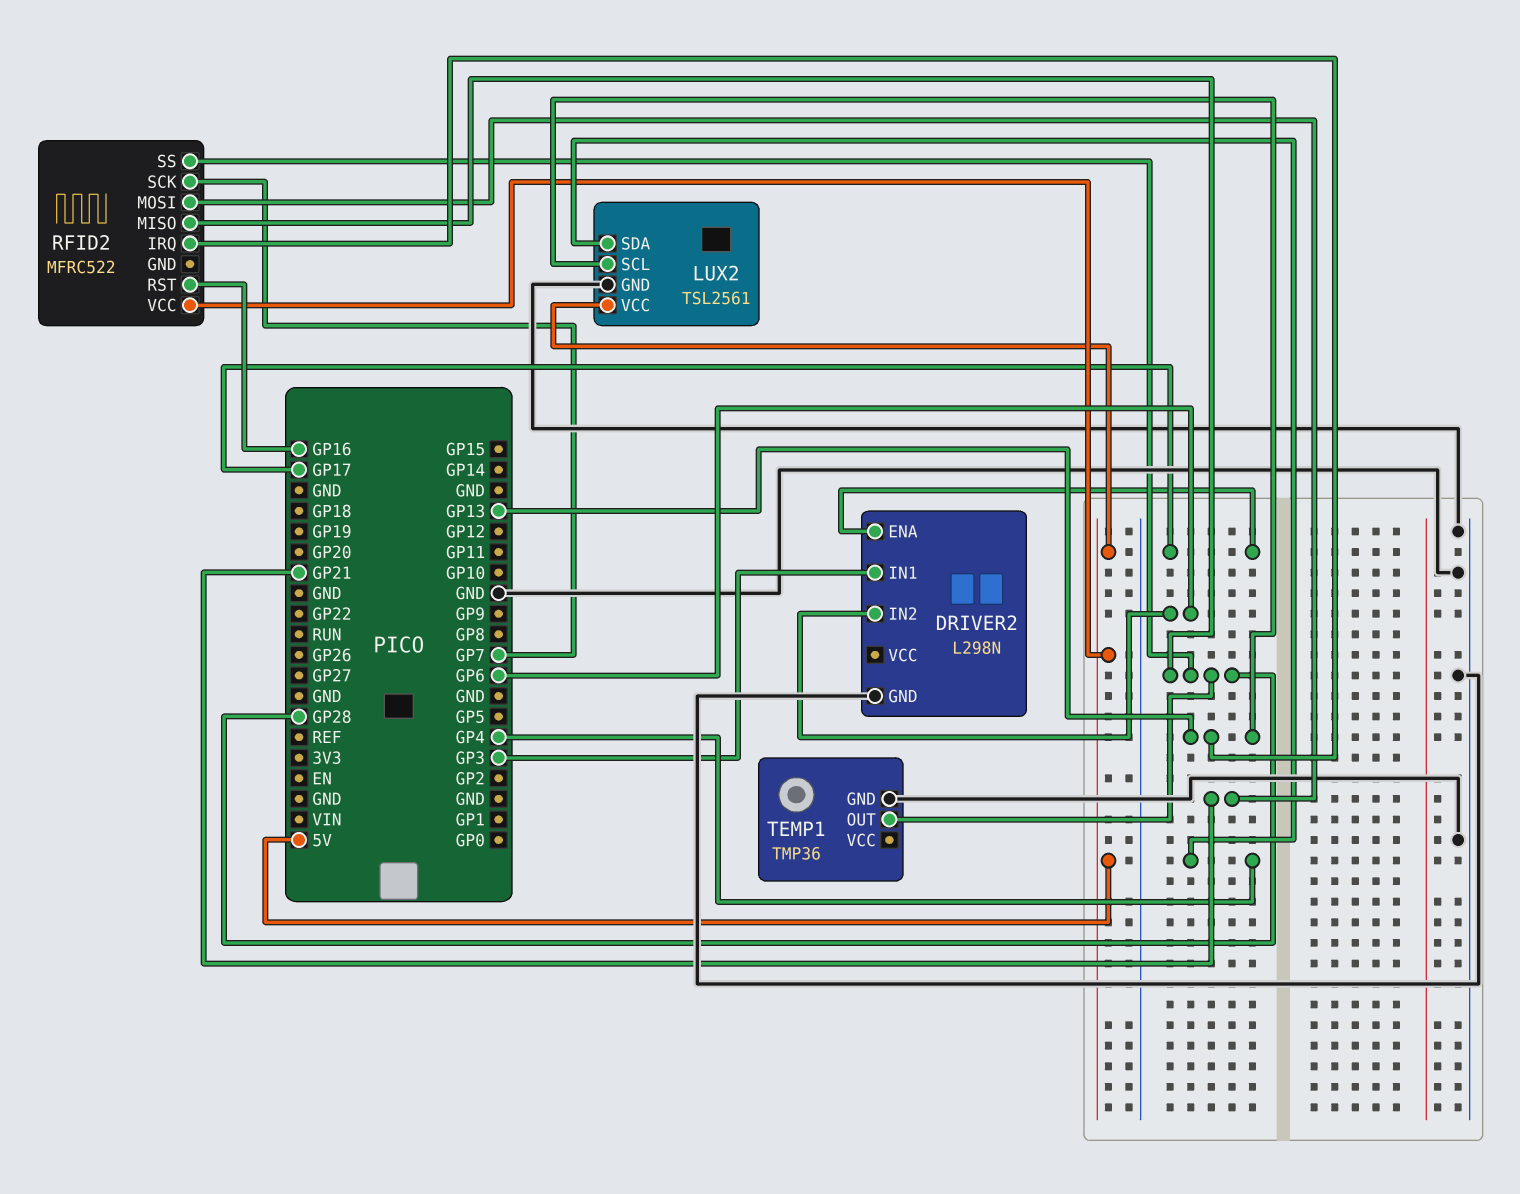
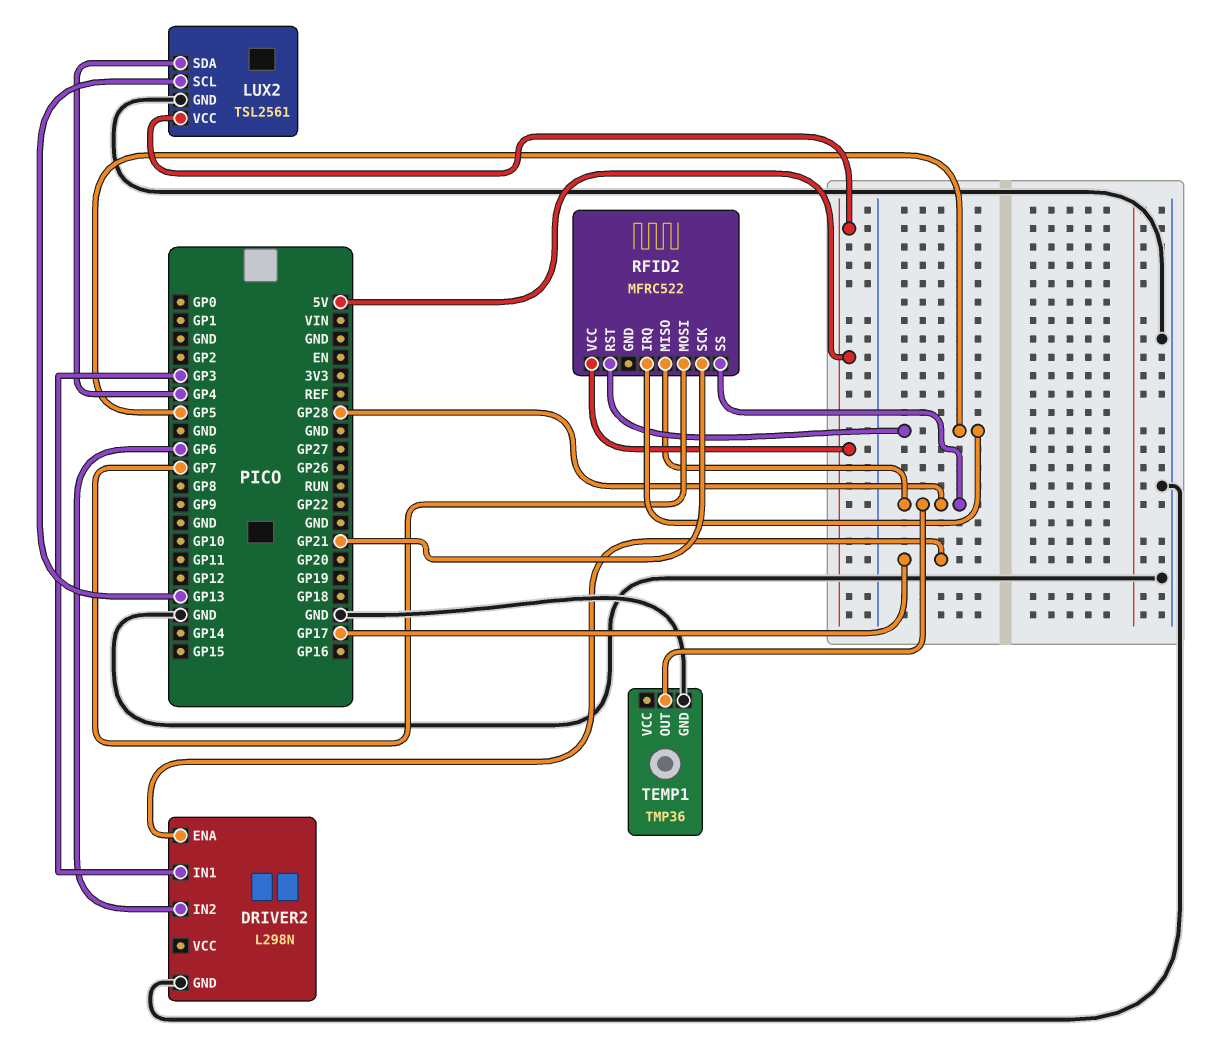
RFID2 pin IRQ: GP13 -> GP5
RFID2 pin MOSI: GP21 -> GP7
RFID2 pin RST: GP16 -> GP5
RFID2 pin SCK: GP7 -> GP21

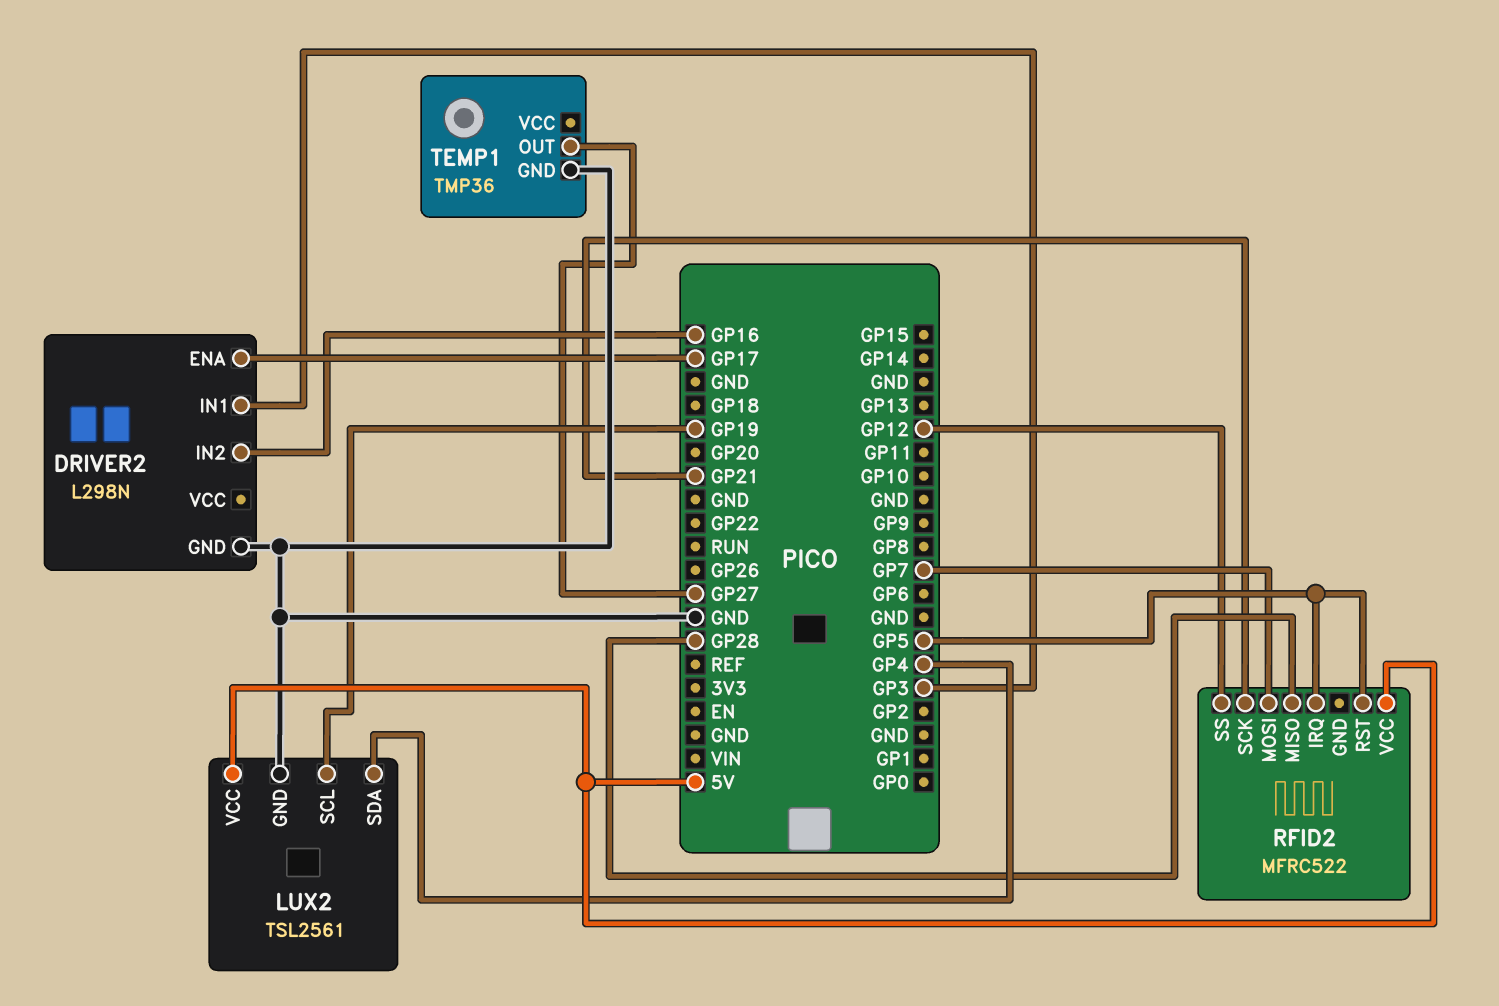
DRIVER2 pin IN2: GP6 -> GP16
LUX2 pin SCL: GP13 -> GP19
RFID2 pin SS: GP28 -> GP12
TEMP1 pin OUT: GP28 -> GP27

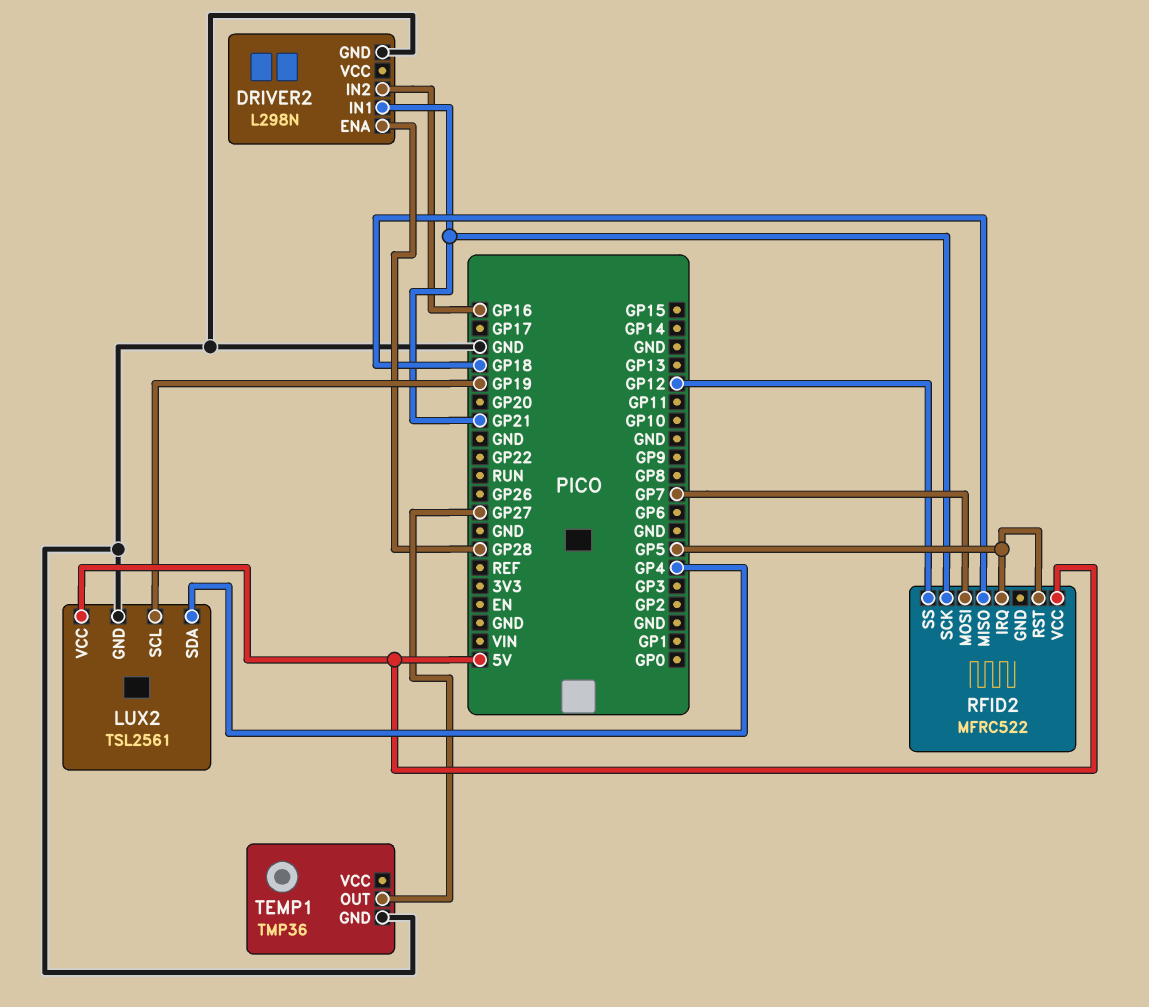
DRIVER2 pin ENA: GP17 -> GP28
DRIVER2 pin IN1: GP3 -> GP21
RFID2 pin MISO: GP28 -> GP18

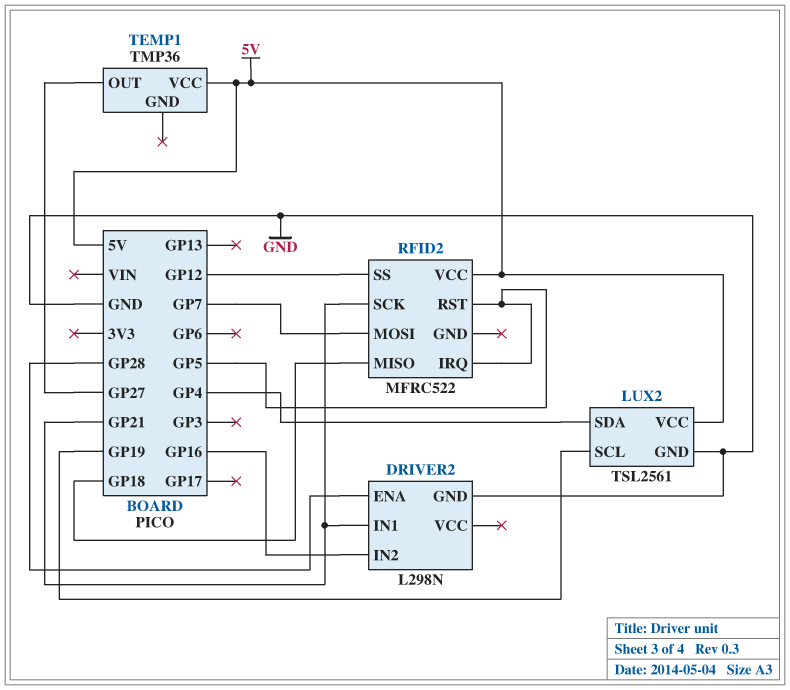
TEMP1 pin GND: GND -> none
TEMP1 pin VCC: none -> 5V

